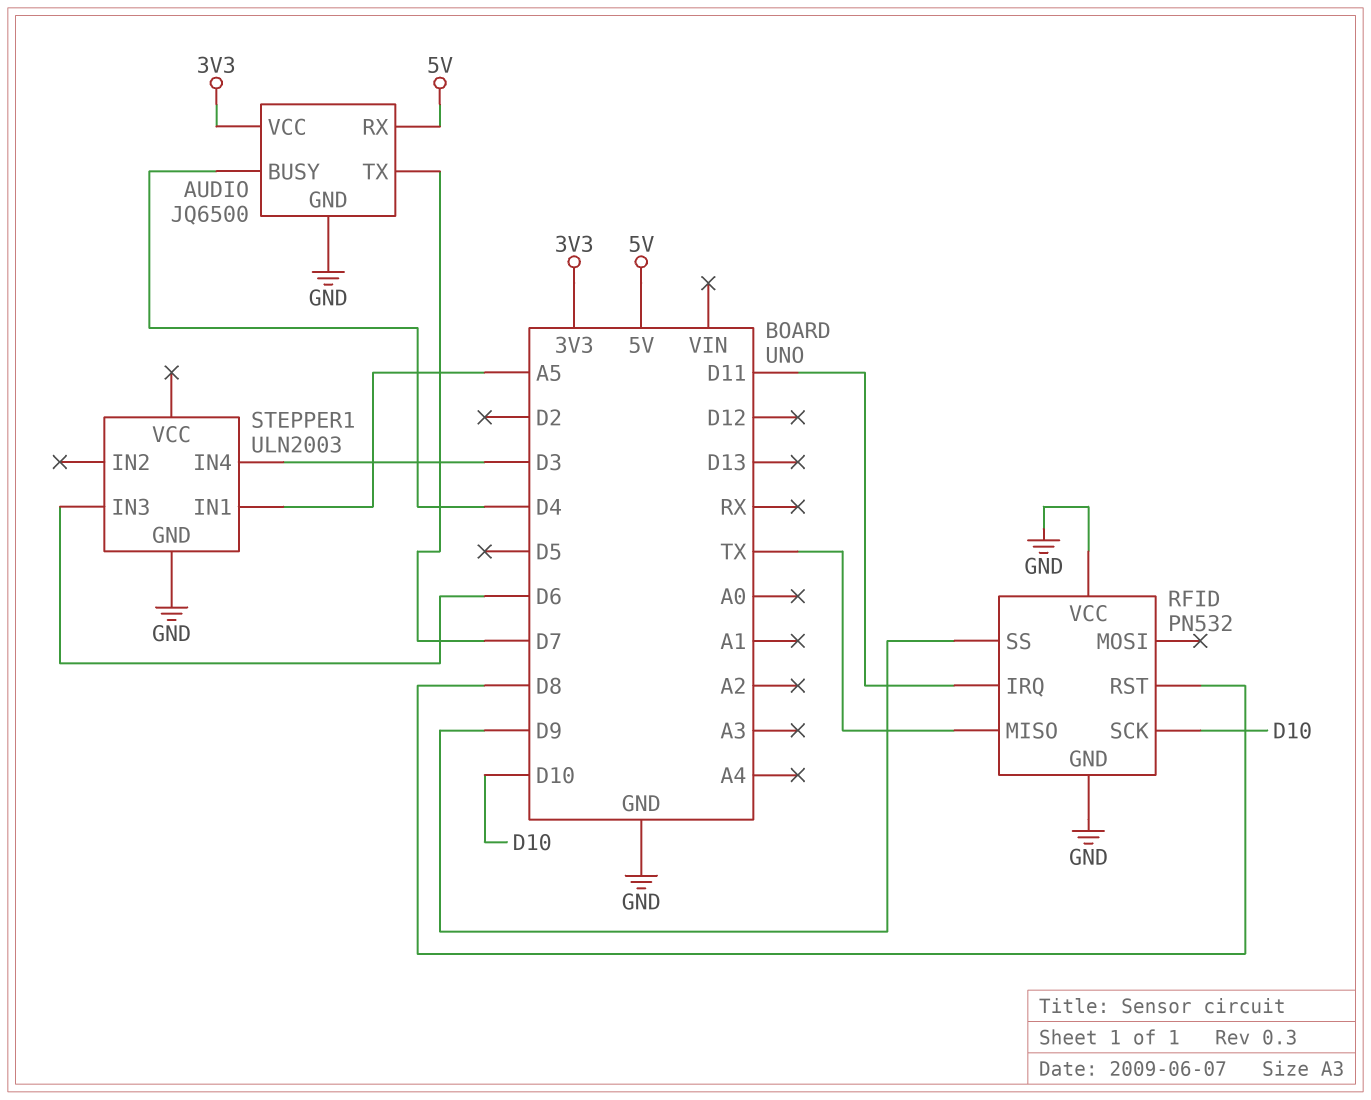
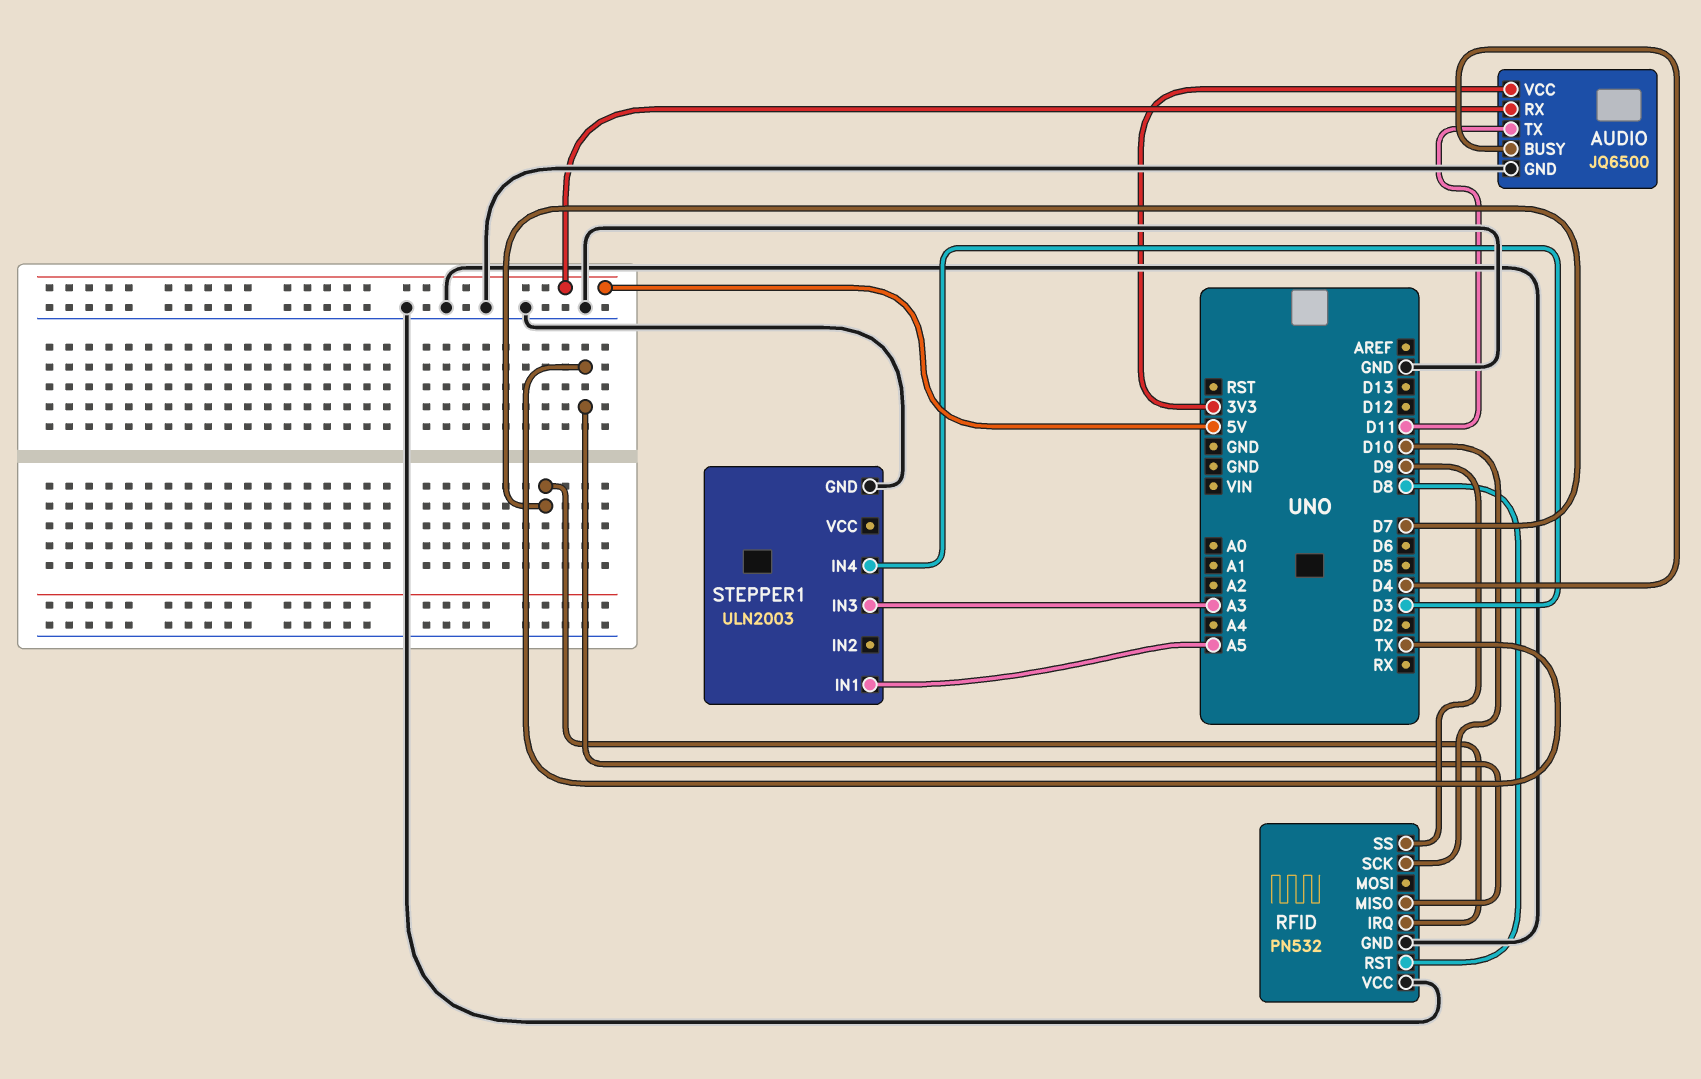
AUDIO pin TX: D7 -> D11
RFID pin IRQ: D11 -> D7
STEPPER1 pin IN3: D6 -> A3

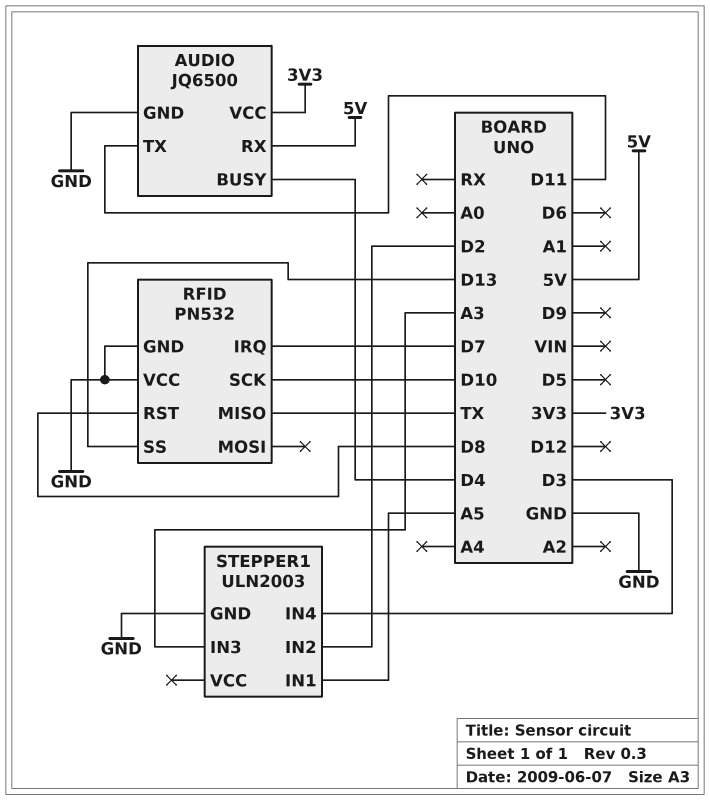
RFID pin SS: D9 -> D13
STEPPER1 pin IN2: none -> D2

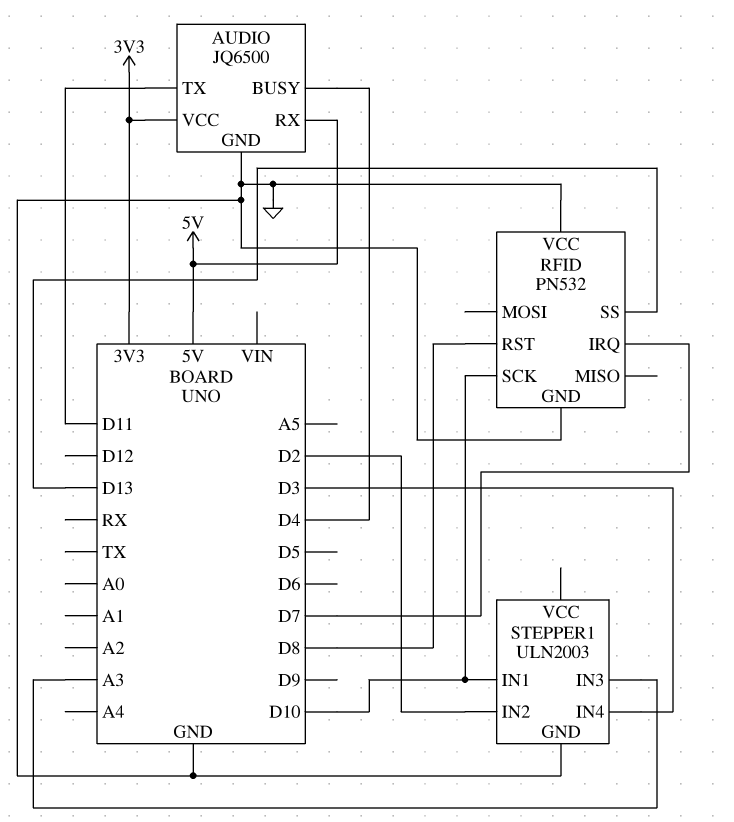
RFID pin MISO: TX -> none
STEPPER1 pin IN1: A5 -> D10

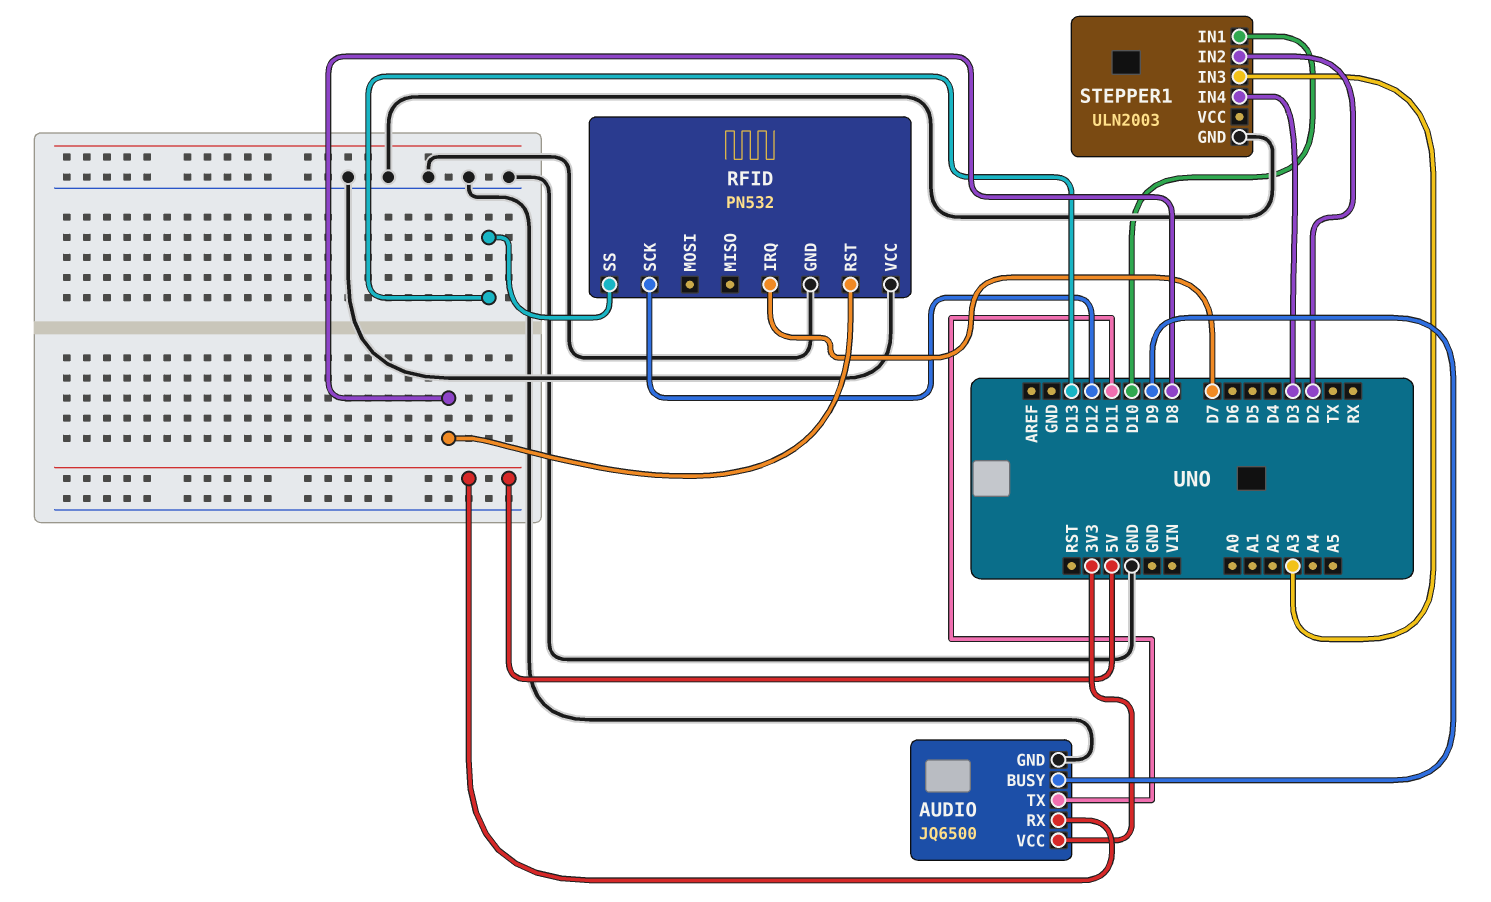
AUDIO pin BUSY: D4 -> D9
RFID pin SCK: D10 -> D12

